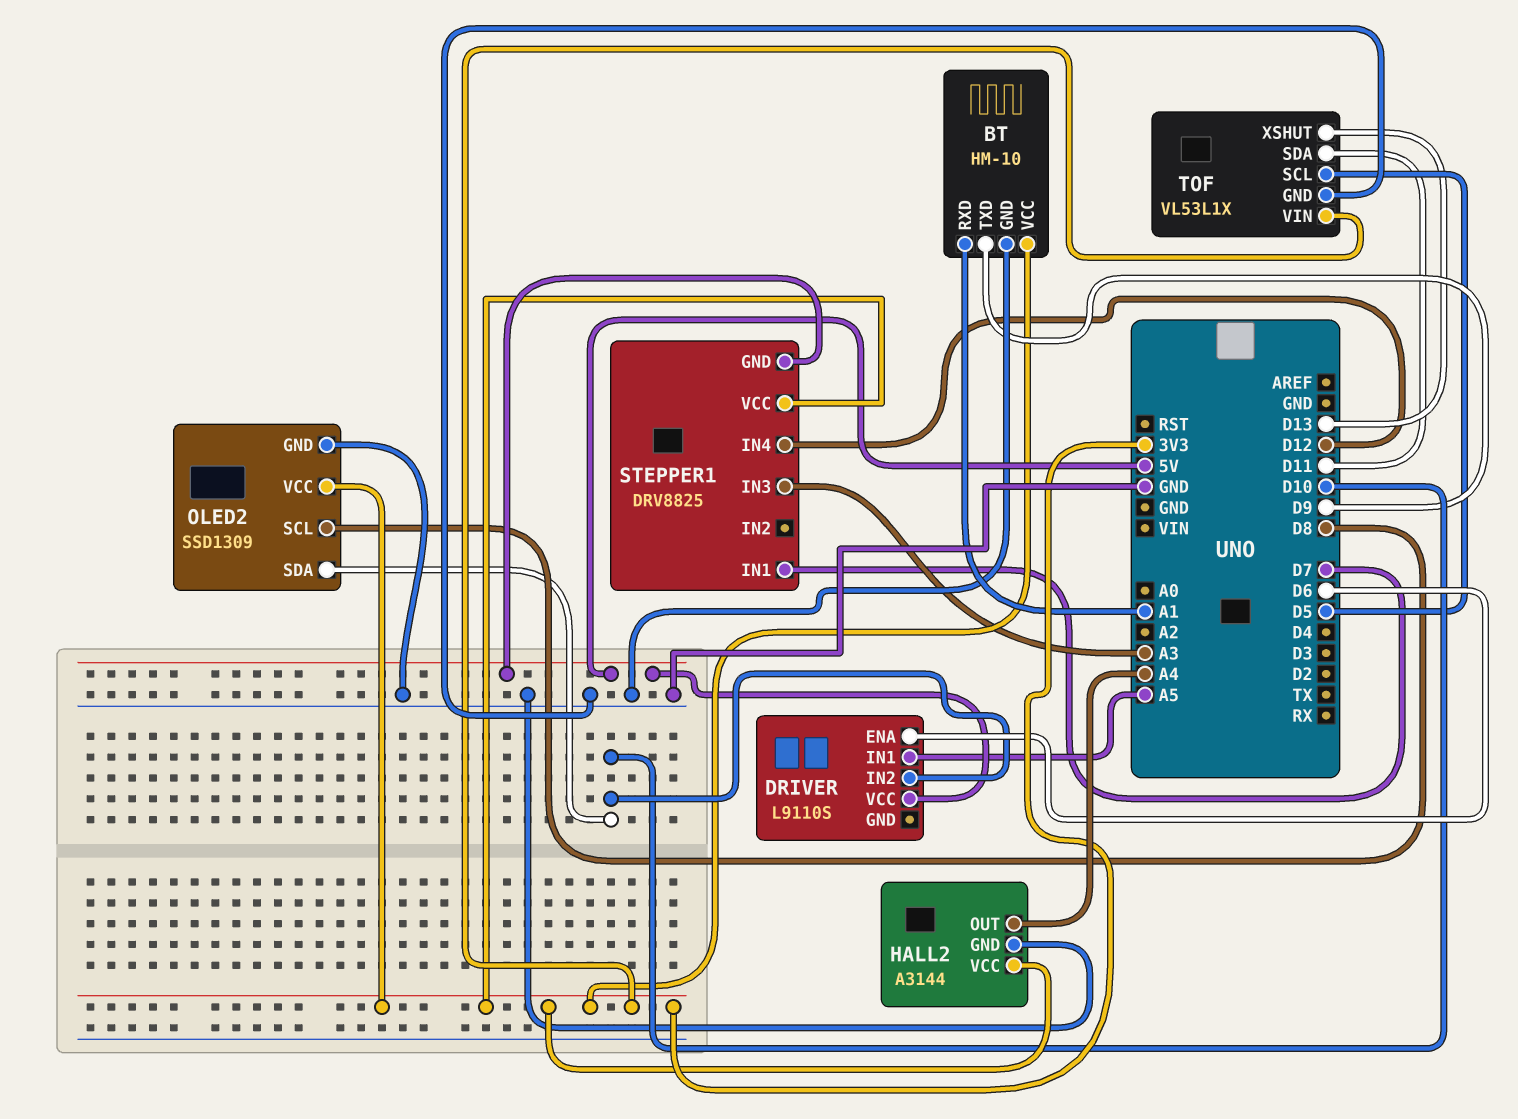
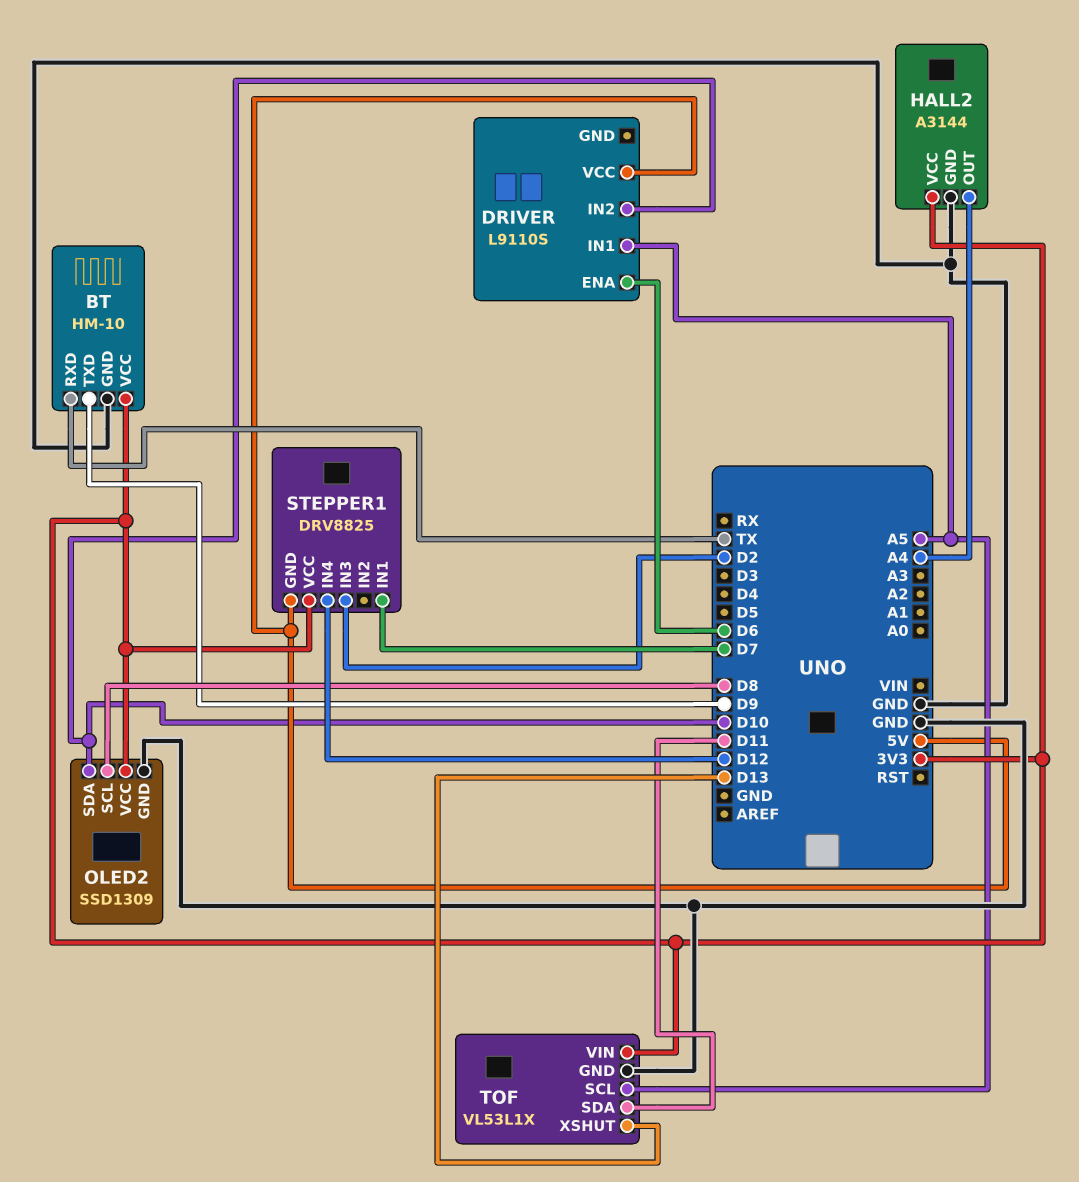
BT pin RXD: A1 -> TX
STEPPER1 pin IN3: A3 -> D2
TOF pin SCL: D5 -> A5

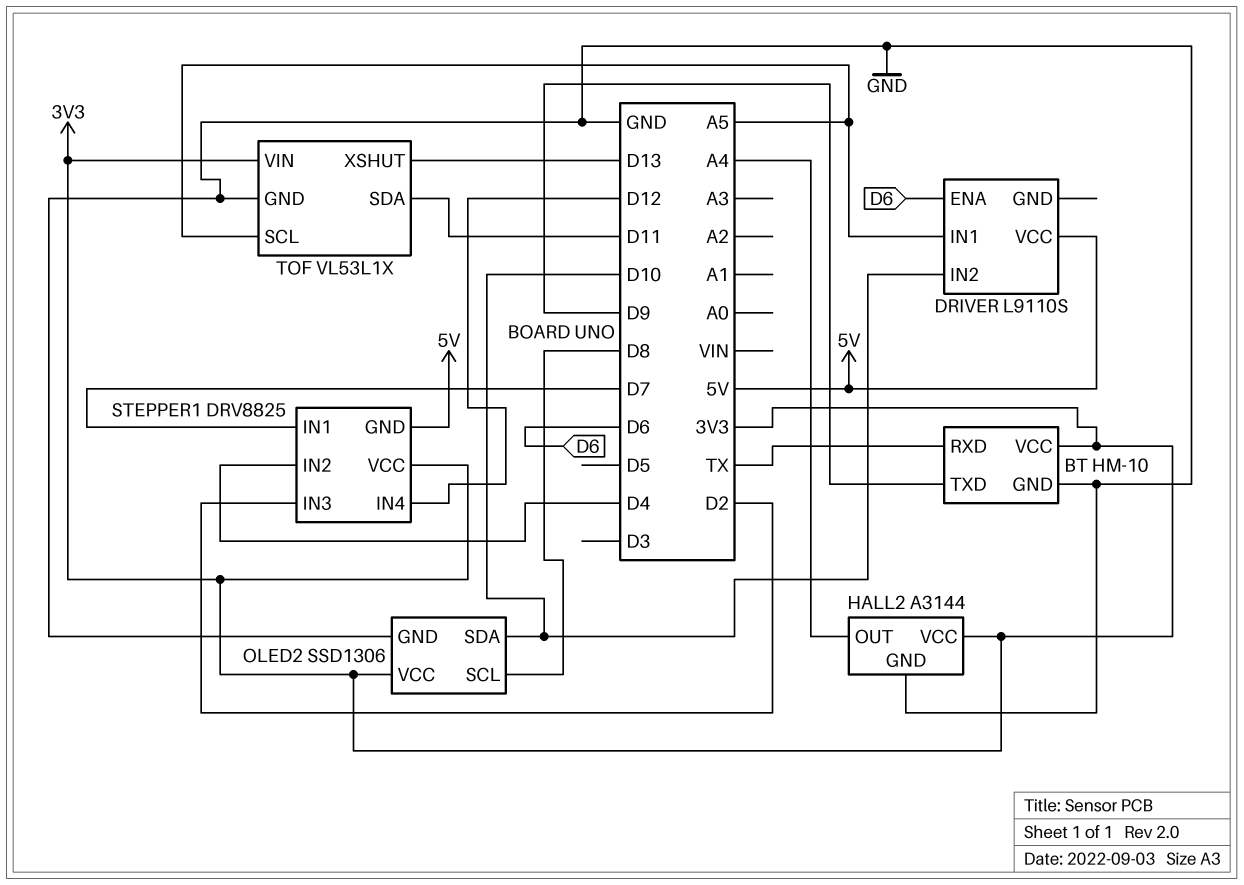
OLED2: SSD1309 -> SSD1306
STEPPER1 pin IN2: none -> D4

